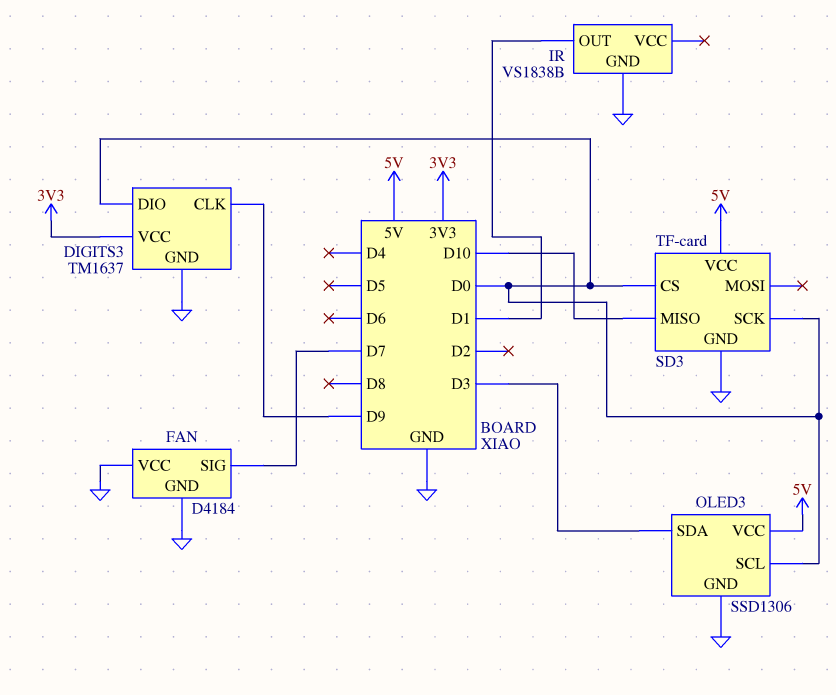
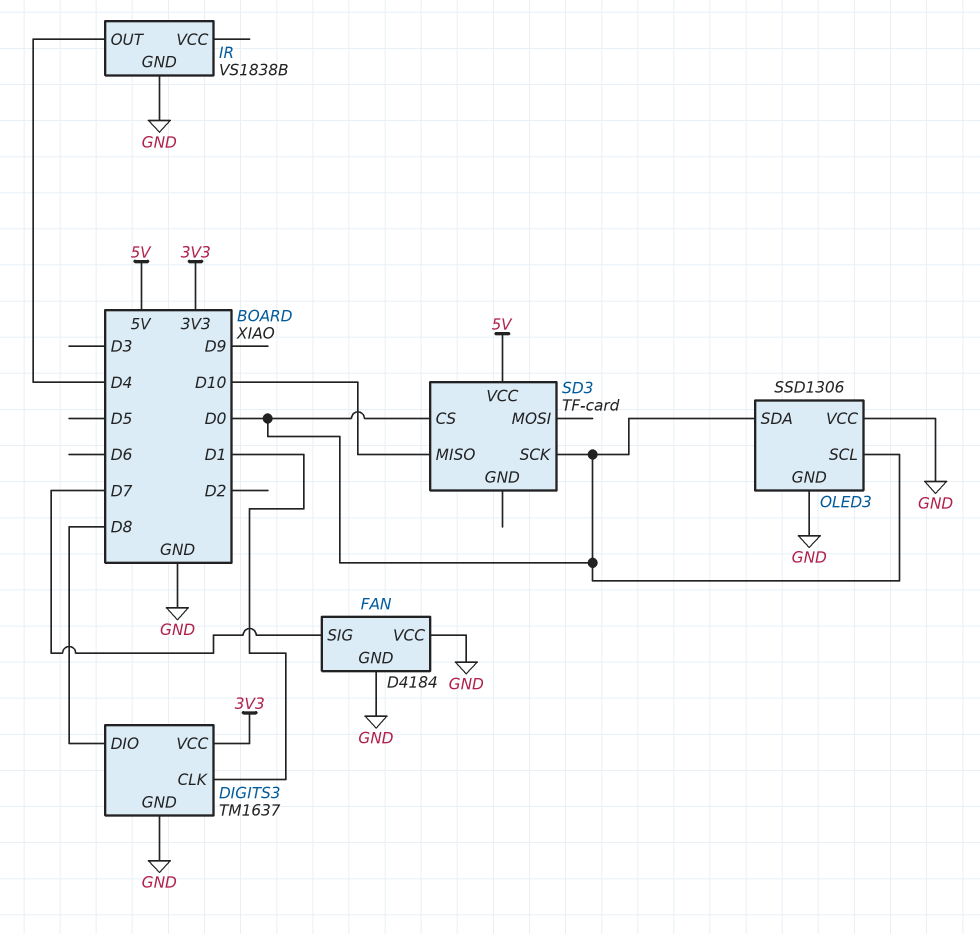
DIGITS3 pin CLK: D9 -> D1
DIGITS3 pin DIO: D0 -> D8
IR pin OUT: D1 -> D4
OLED3 pin SDA: D3 -> D0
OLED3 pin VCC: 5V -> GND
SD3 pin GND: GND -> none

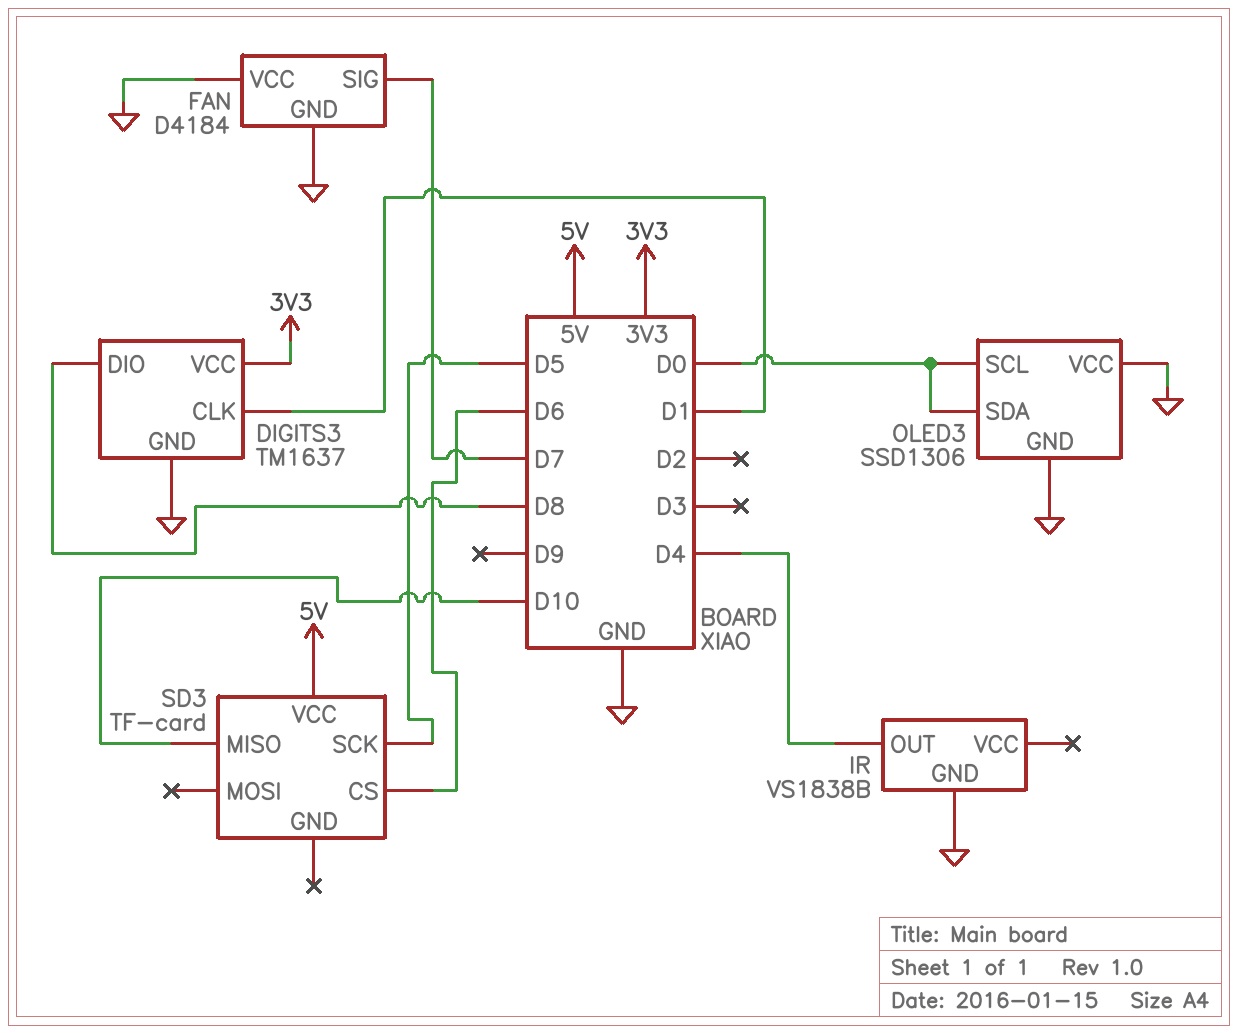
SD3 pin CS: D0 -> D6
SD3 pin SCK: D0 -> D5

